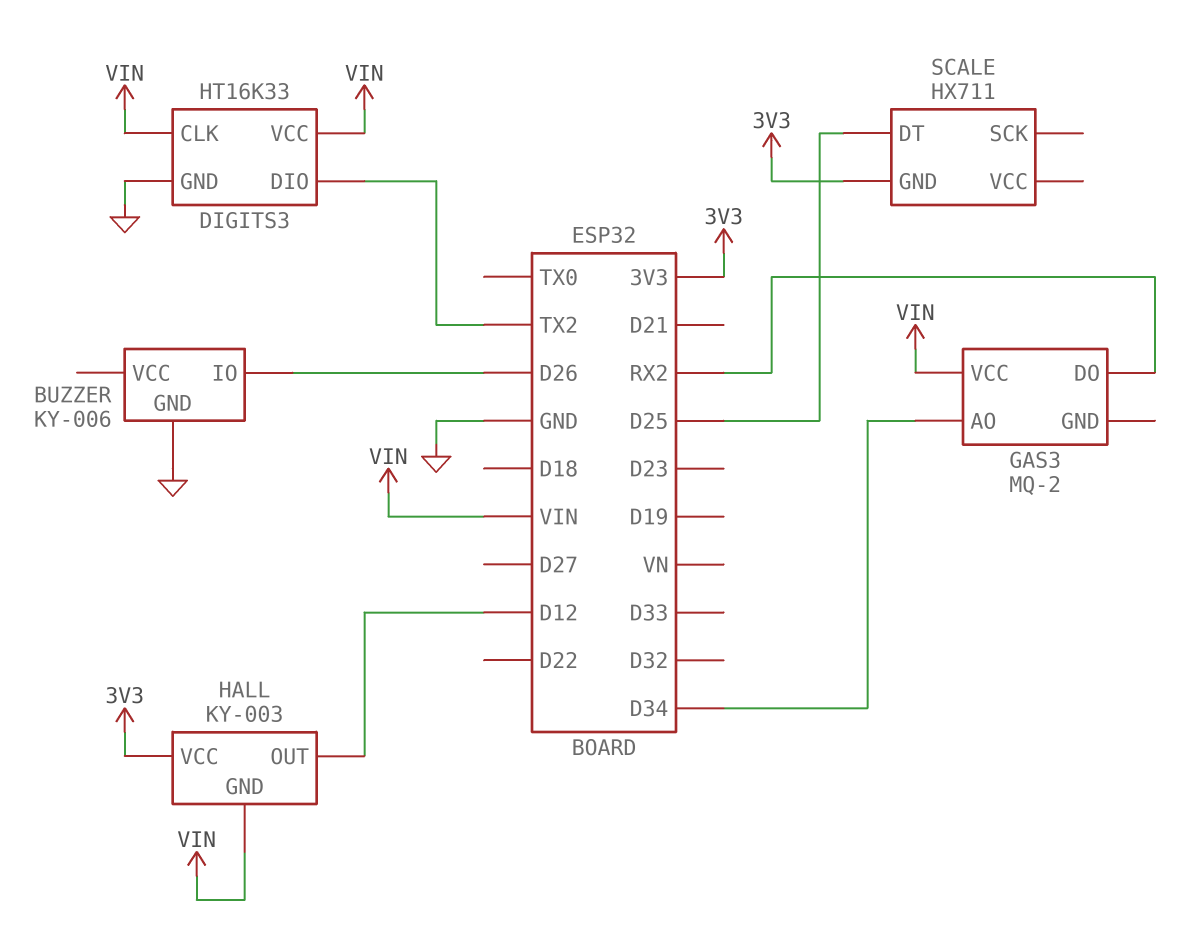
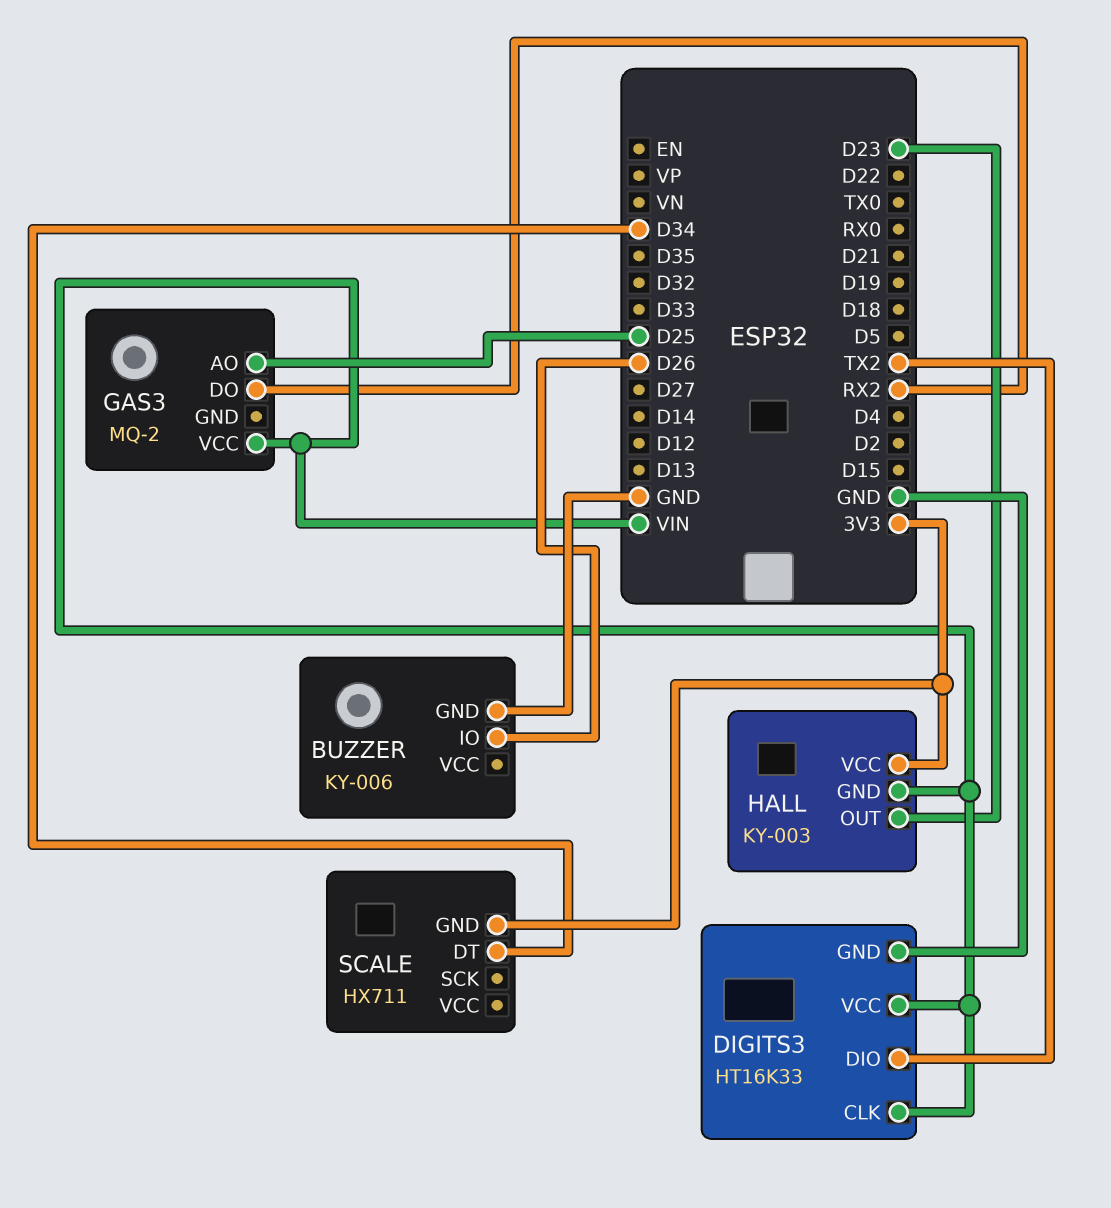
GAS3 pin AO: D34 -> D25
HALL pin OUT: D12 -> D23
SCALE pin DT: D25 -> D34

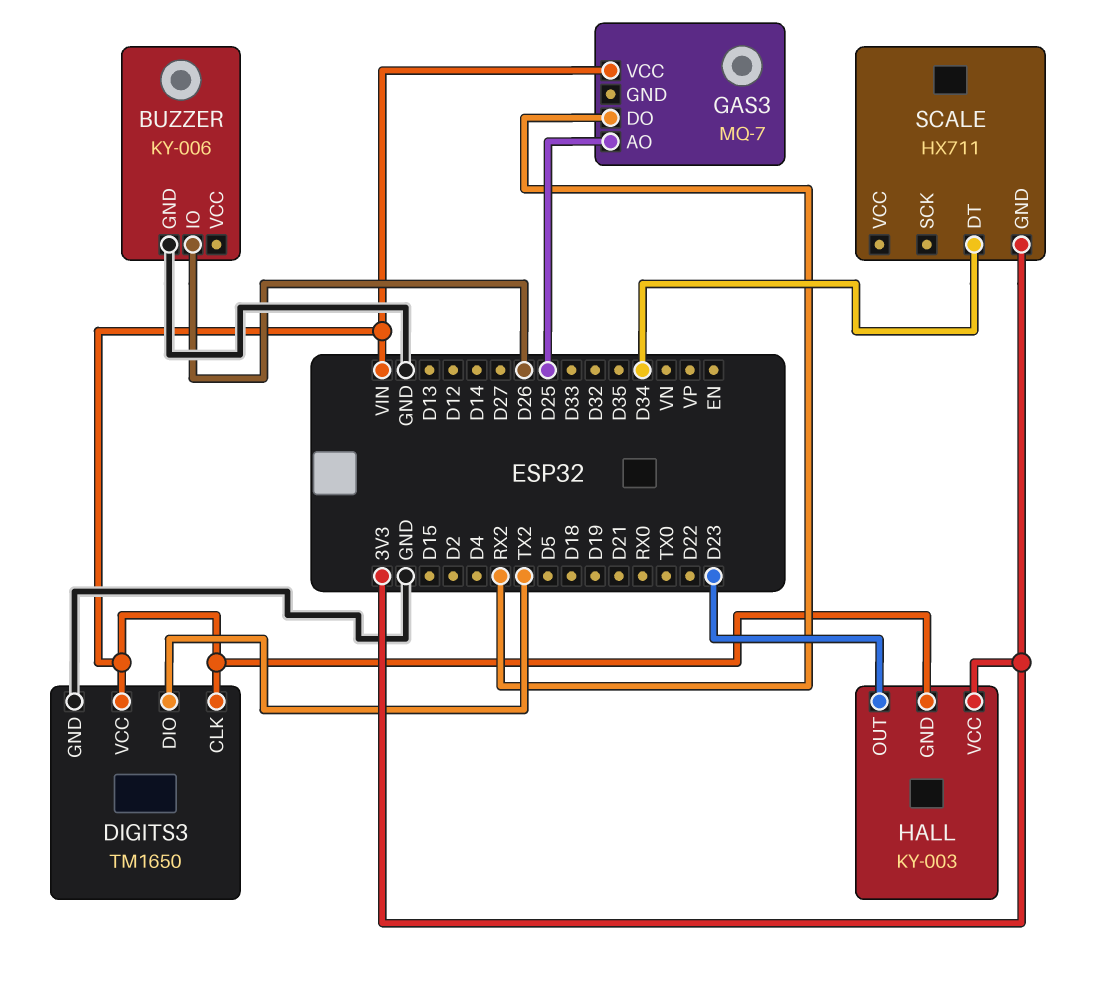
DIGITS3: HT16K33 -> TM1650
GAS3: MQ-2 -> MQ-7

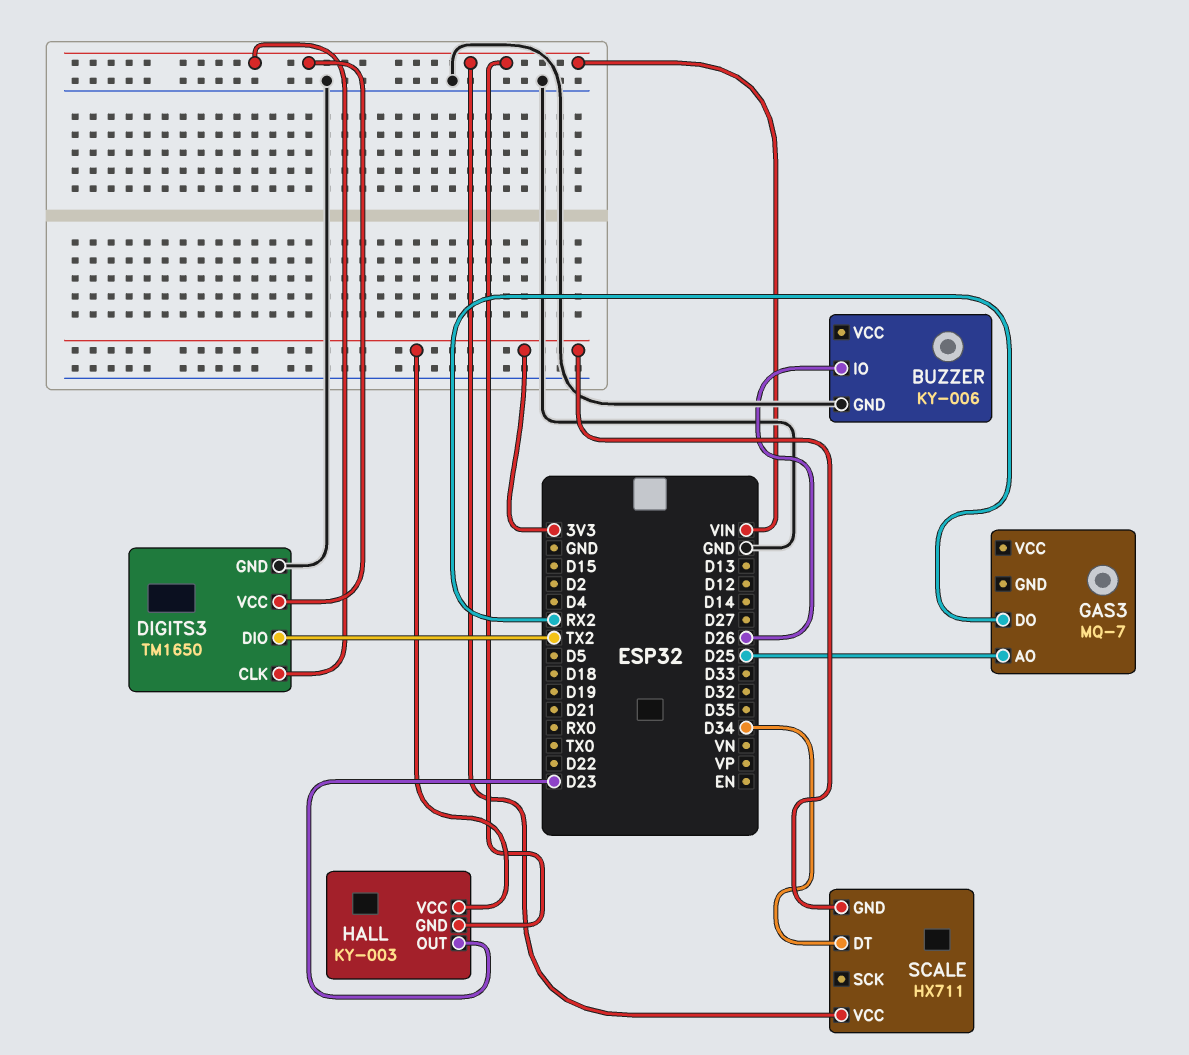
GAS3 pin VCC: VIN -> none
SCALE pin VCC: none -> VIN

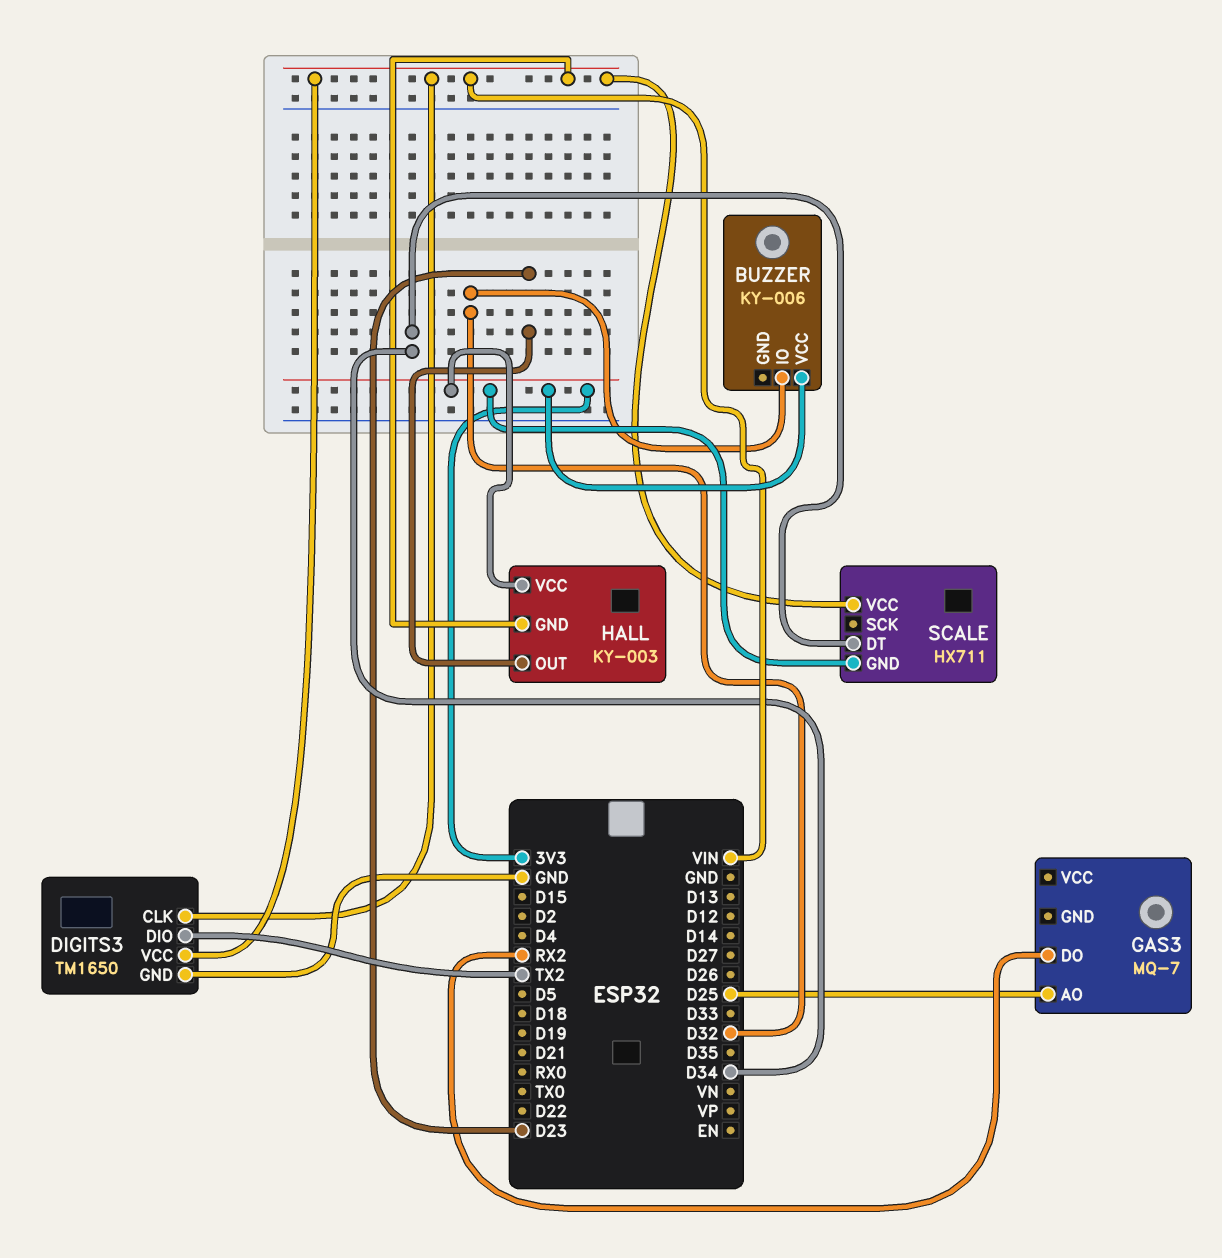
BUZZER pin GND: GND -> none
BUZZER pin IO: D26 -> D32
BUZZER pin VCC: none -> 3V3

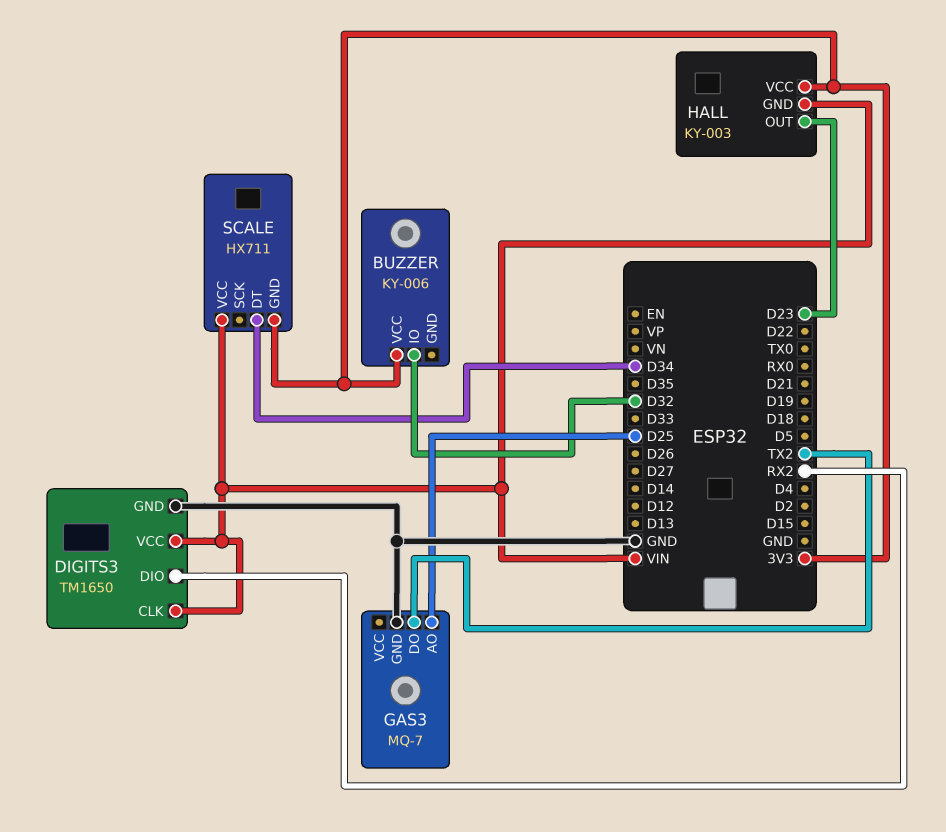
DIGITS3 pin DIO: TX2 -> RX2
GAS3 pin DO: RX2 -> TX2
GAS3 pin GND: none -> GND

